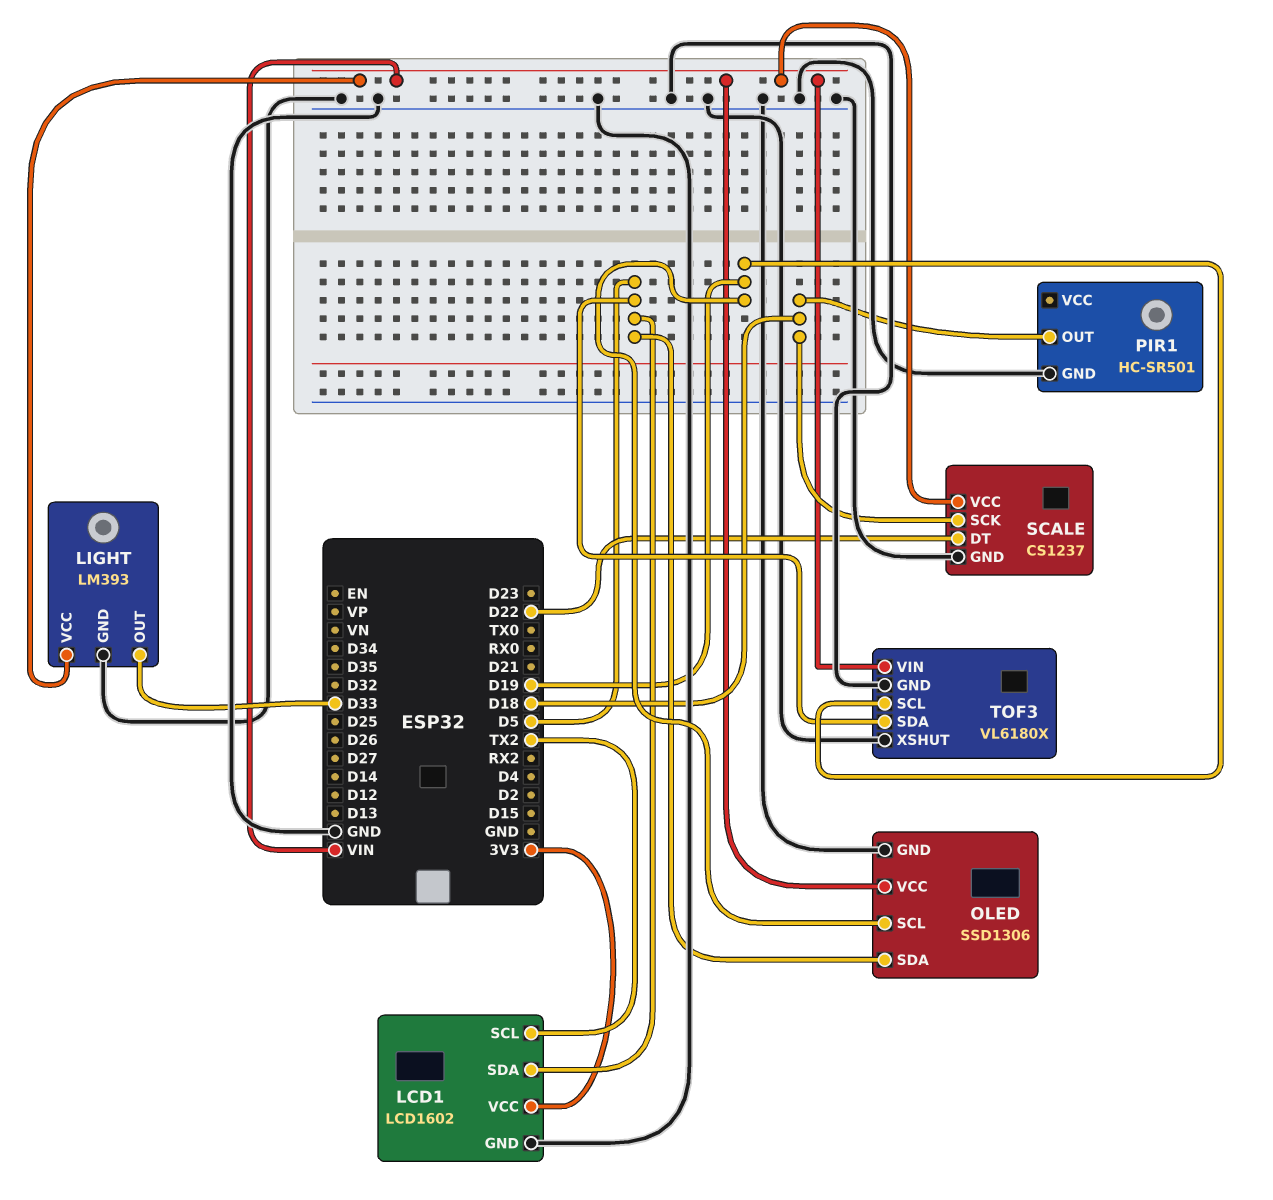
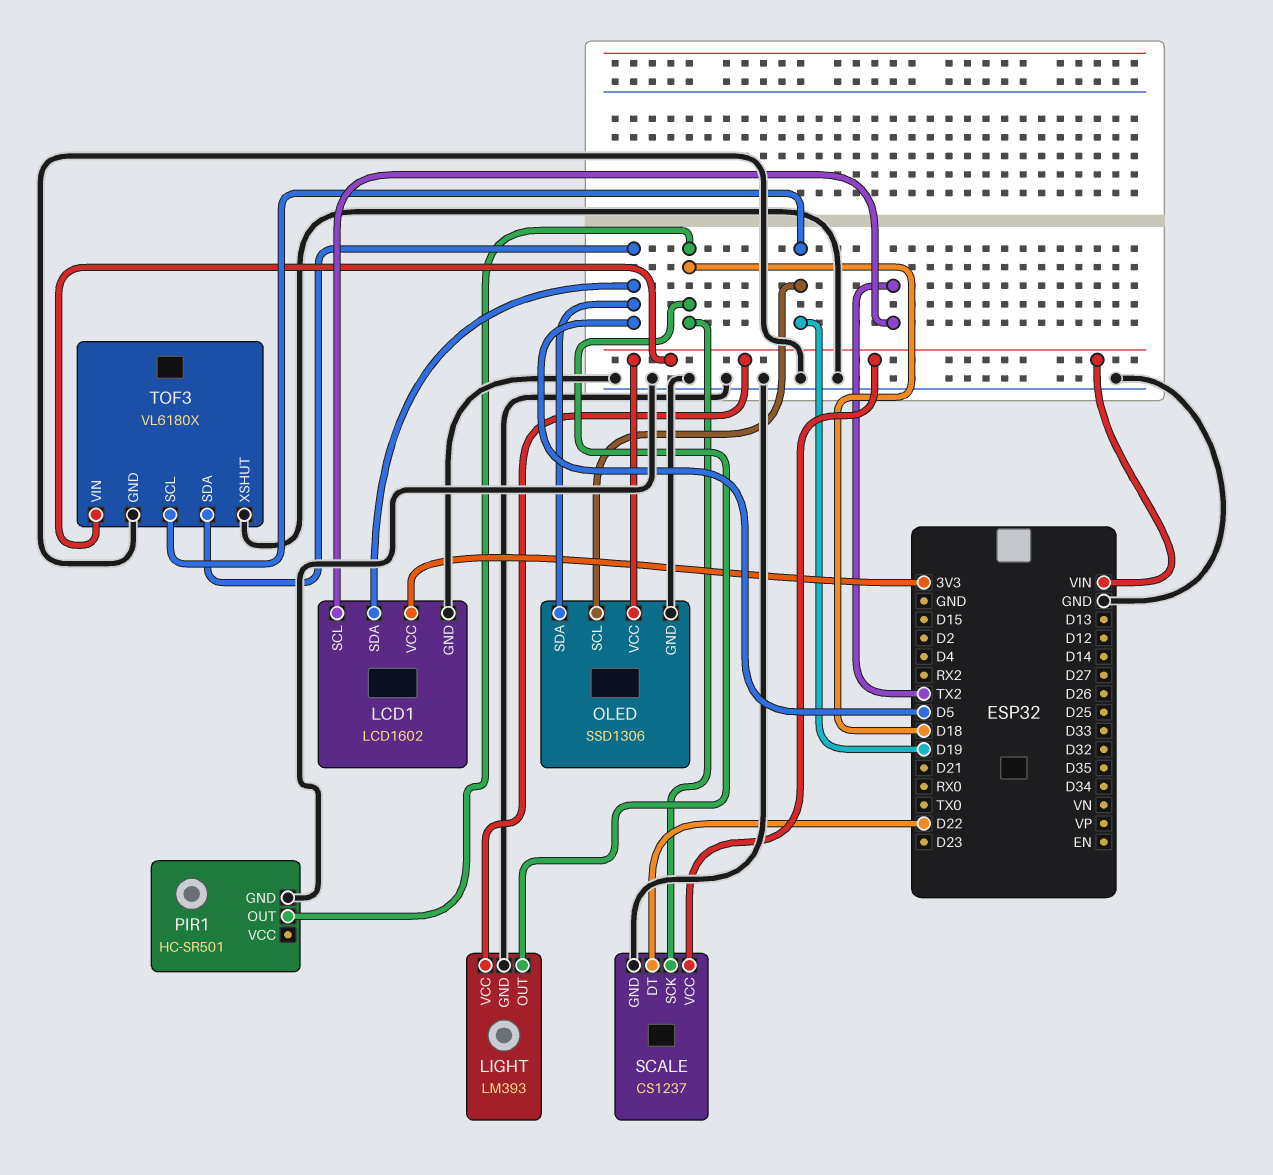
LIGHT pin OUT: D33 -> D18

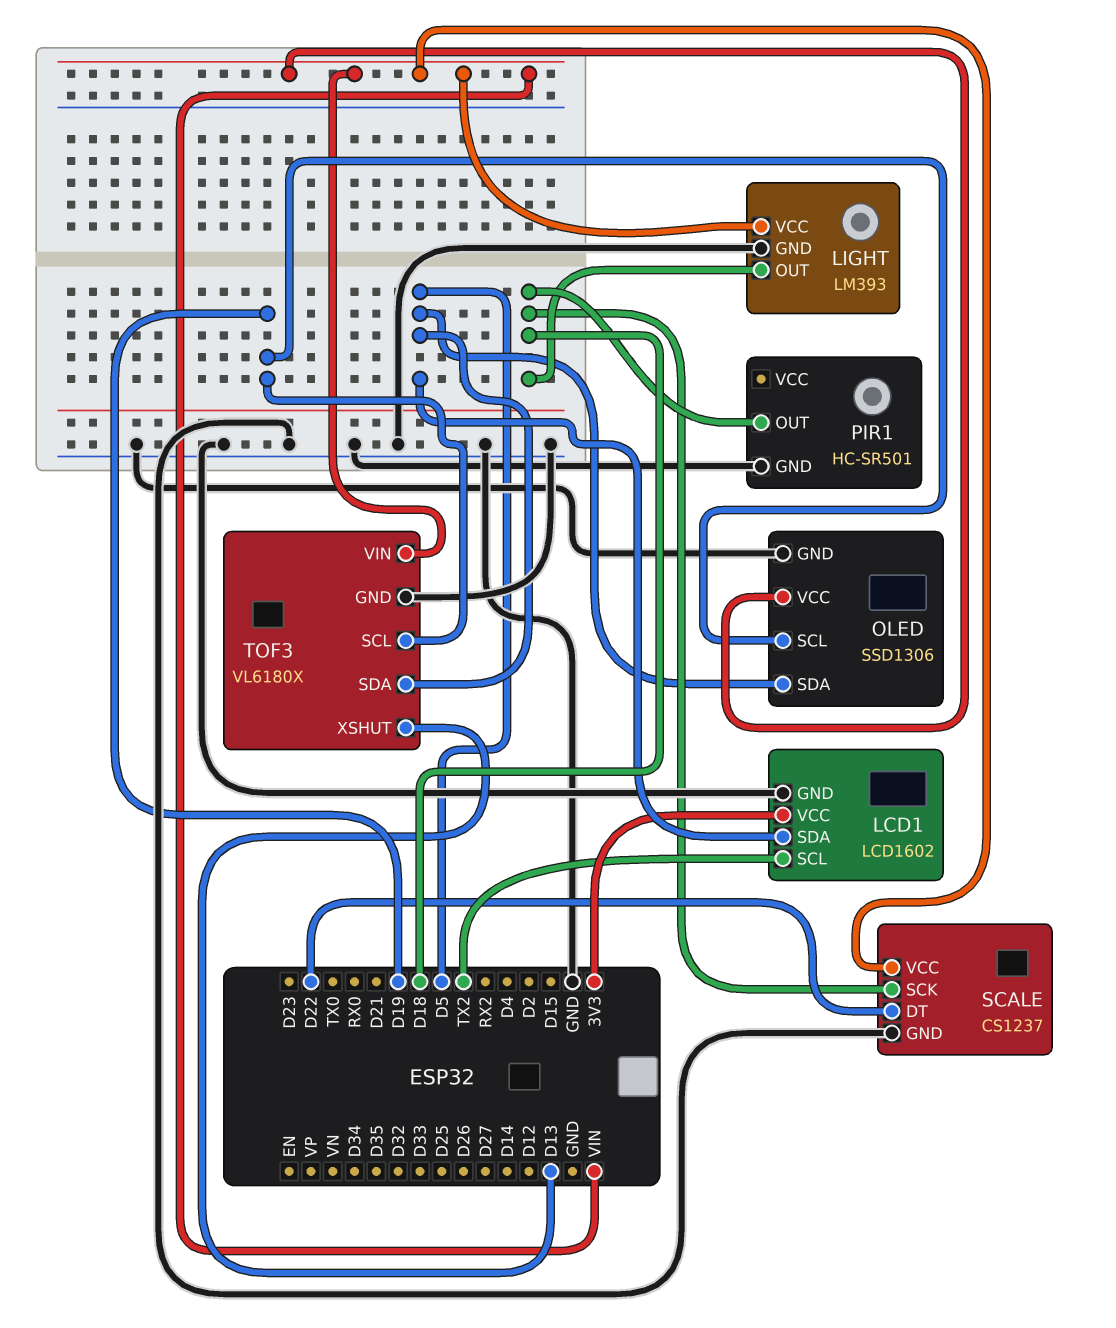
TOF3 pin XSHUT: GND -> D13

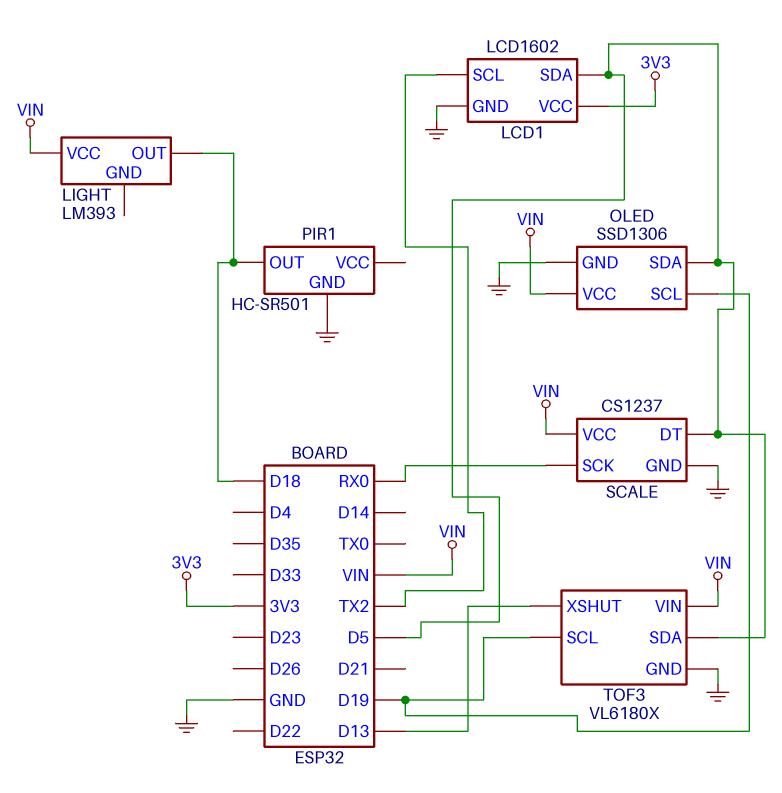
LIGHT pin GND: GND -> none
SCALE pin DT: D22 -> D5
SCALE pin SCK: D18 -> RX0

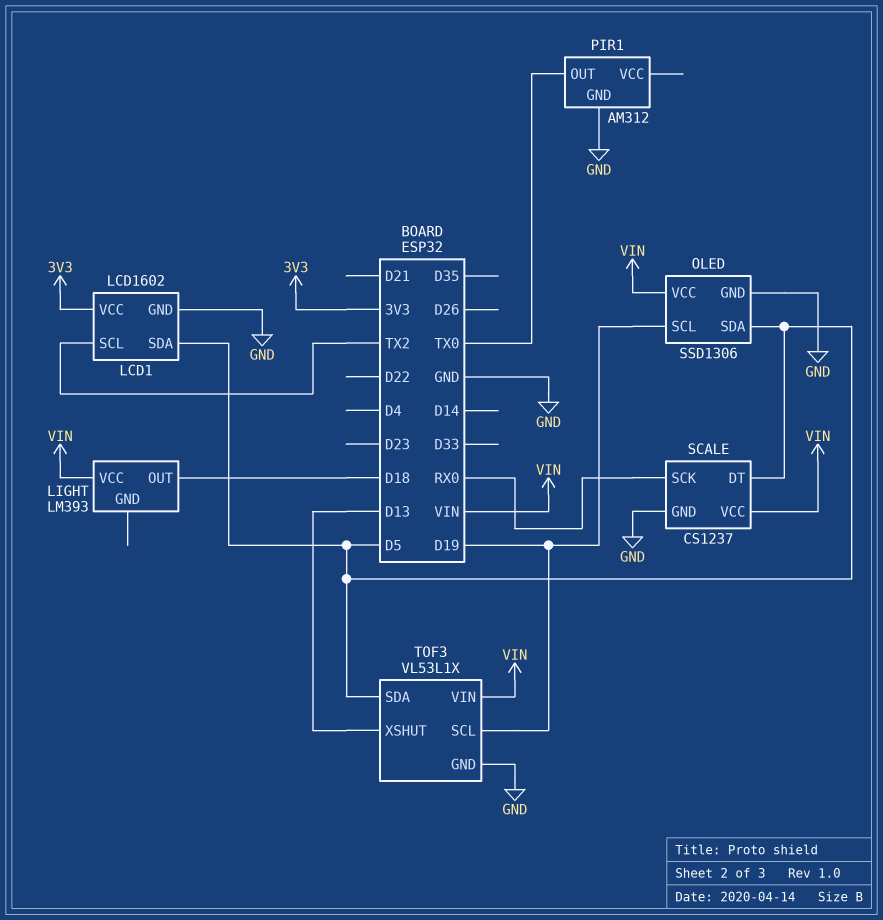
PIR1: HC-SR501 -> AM312
PIR1 pin OUT: D18 -> TX0
TOF3: VL6180X -> VL53L1X

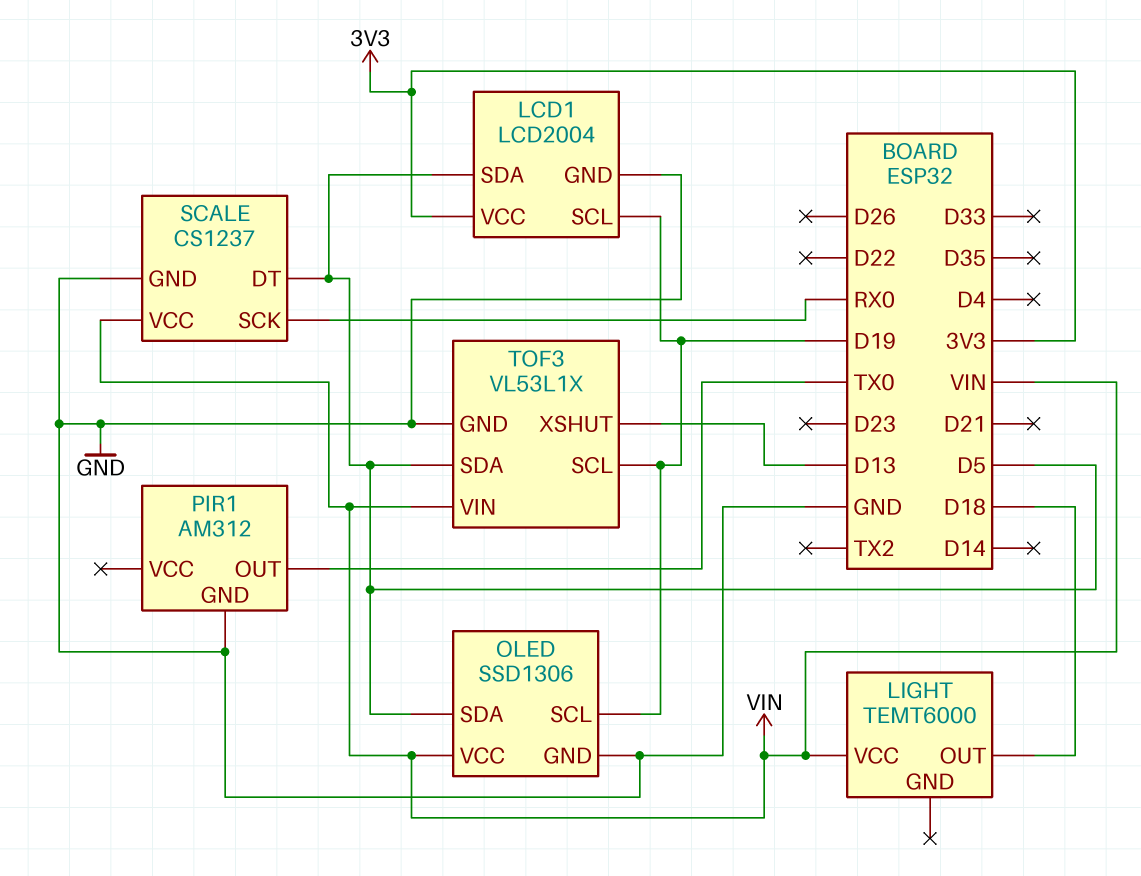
LCD1: LCD1602 -> LCD2004
LCD1 pin SCL: TX2 -> D19
LIGHT: LM393 -> TEMT6000

